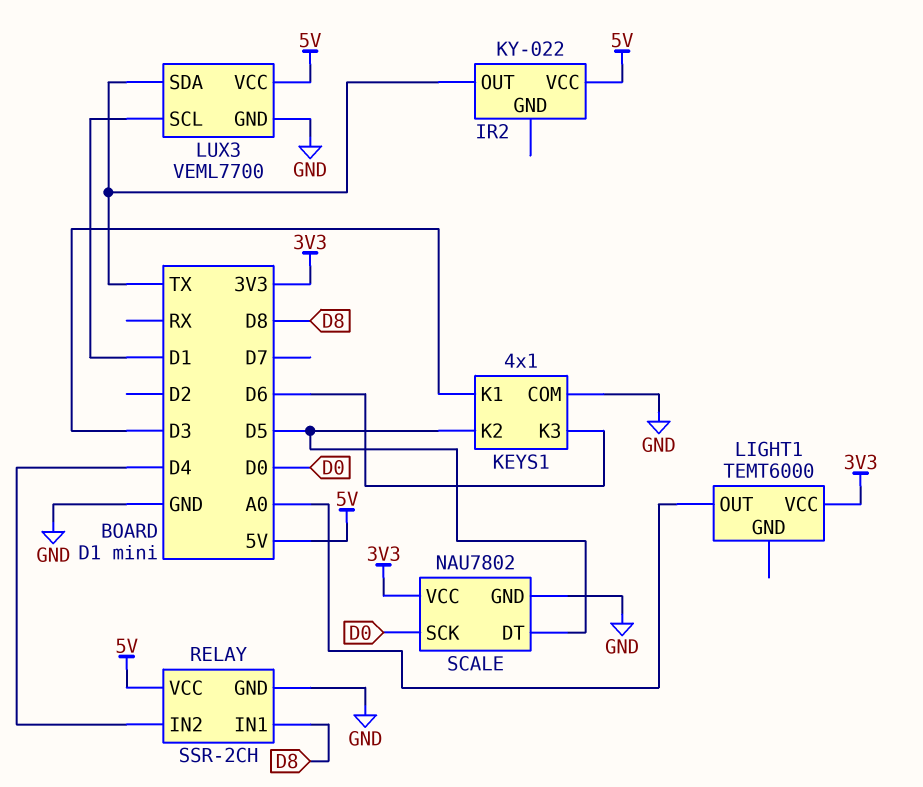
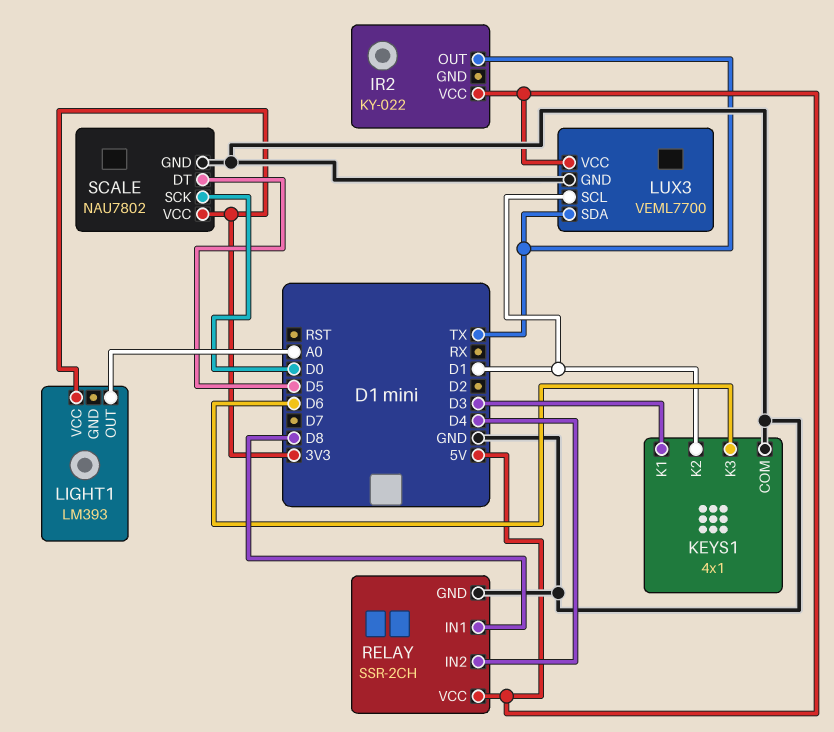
KEYS1 pin K2: D5 -> D1
LIGHT1: TEMT6000 -> LM393

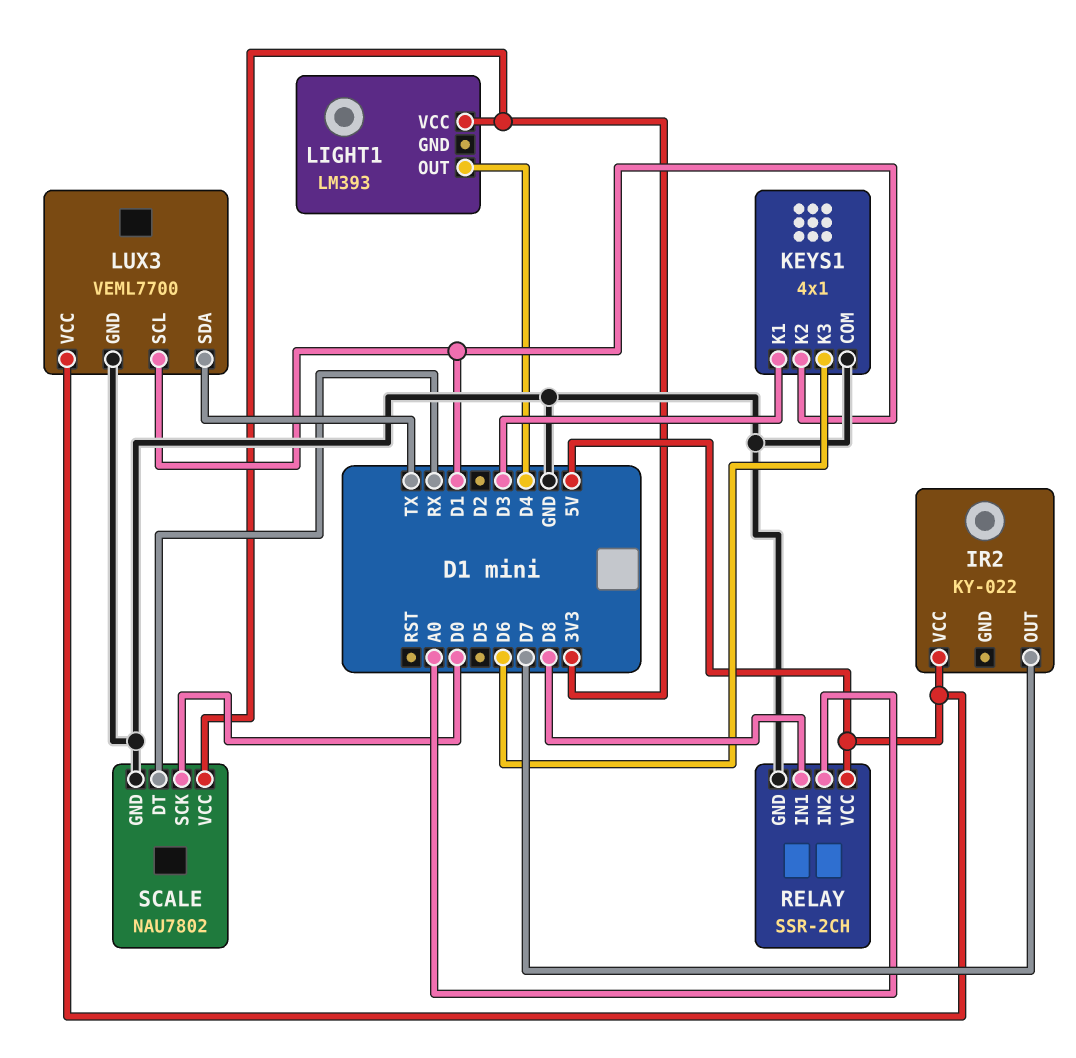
IR2 pin OUT: TX -> D7
LIGHT1 pin OUT: A0 -> D4
RELAY pin IN2: D4 -> A0
SCALE pin DT: D5 -> RX

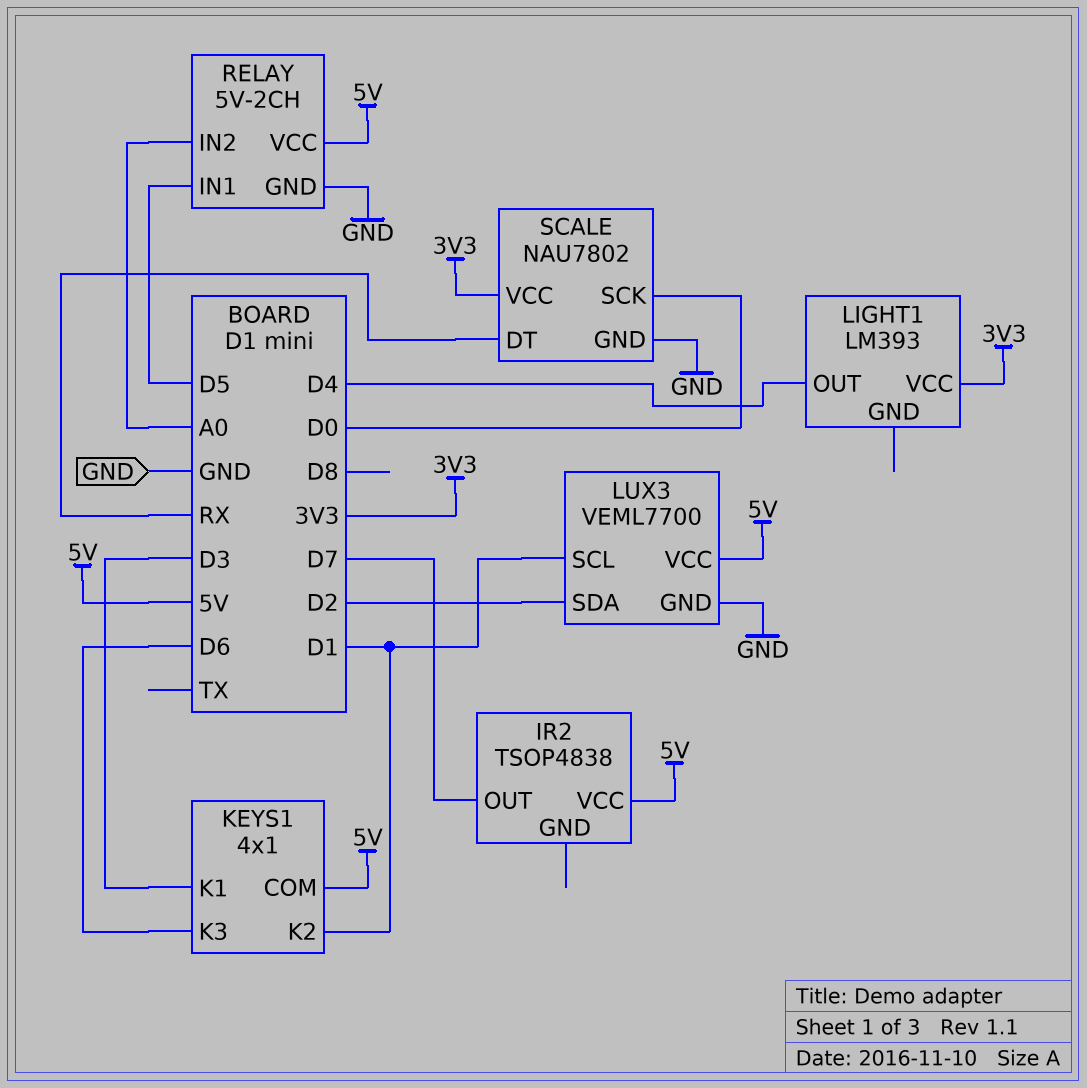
IR2: KY-022 -> TSOP4838
KEYS1 pin COM: GND -> 5V
LUX3 pin SDA: TX -> D2
RELAY: SSR-2CH -> 5V-2CH
RELAY pin IN1: D8 -> D5

